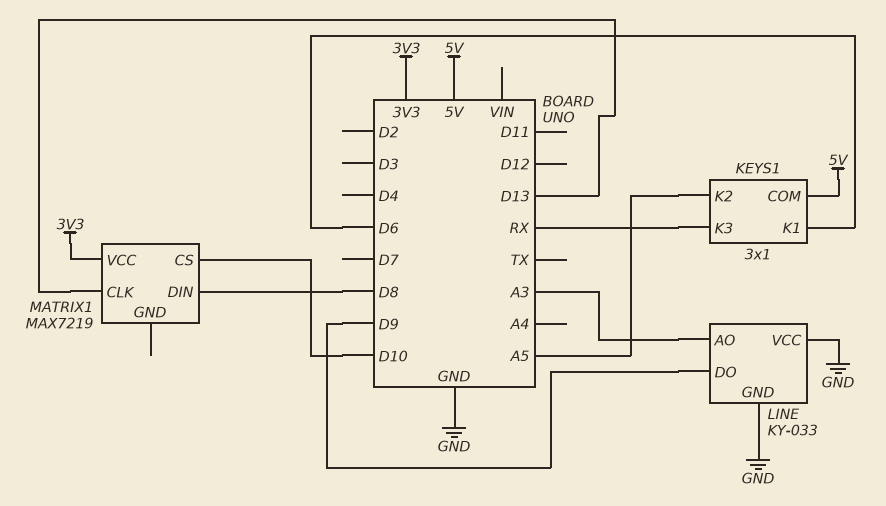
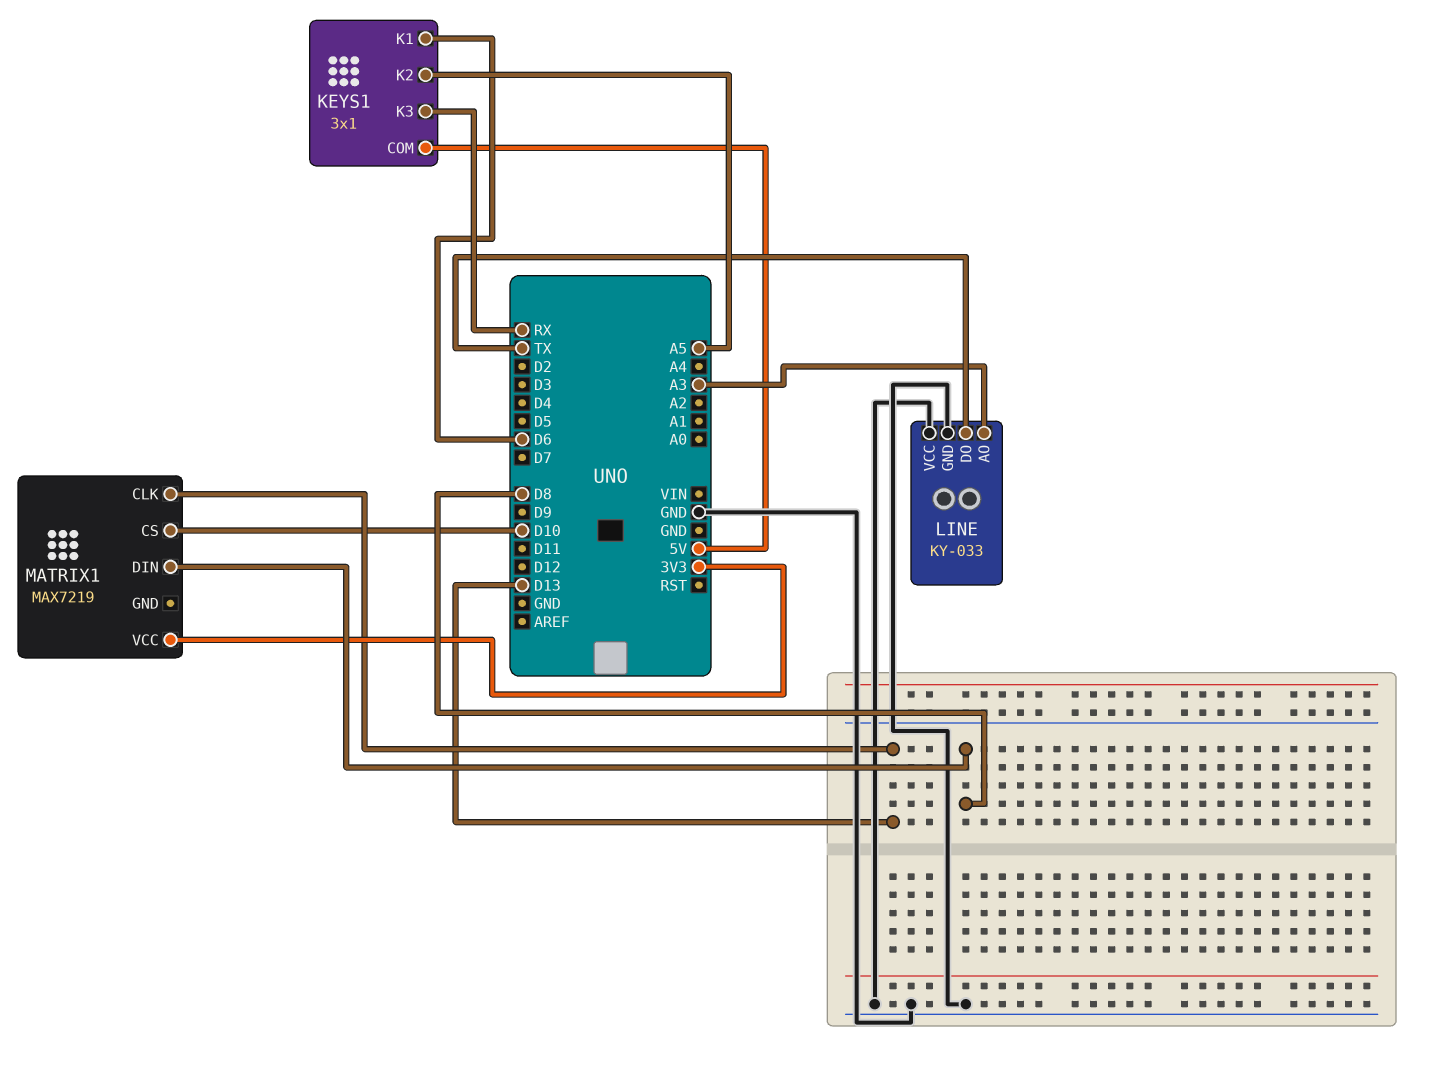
LINE pin DO: D9 -> TX

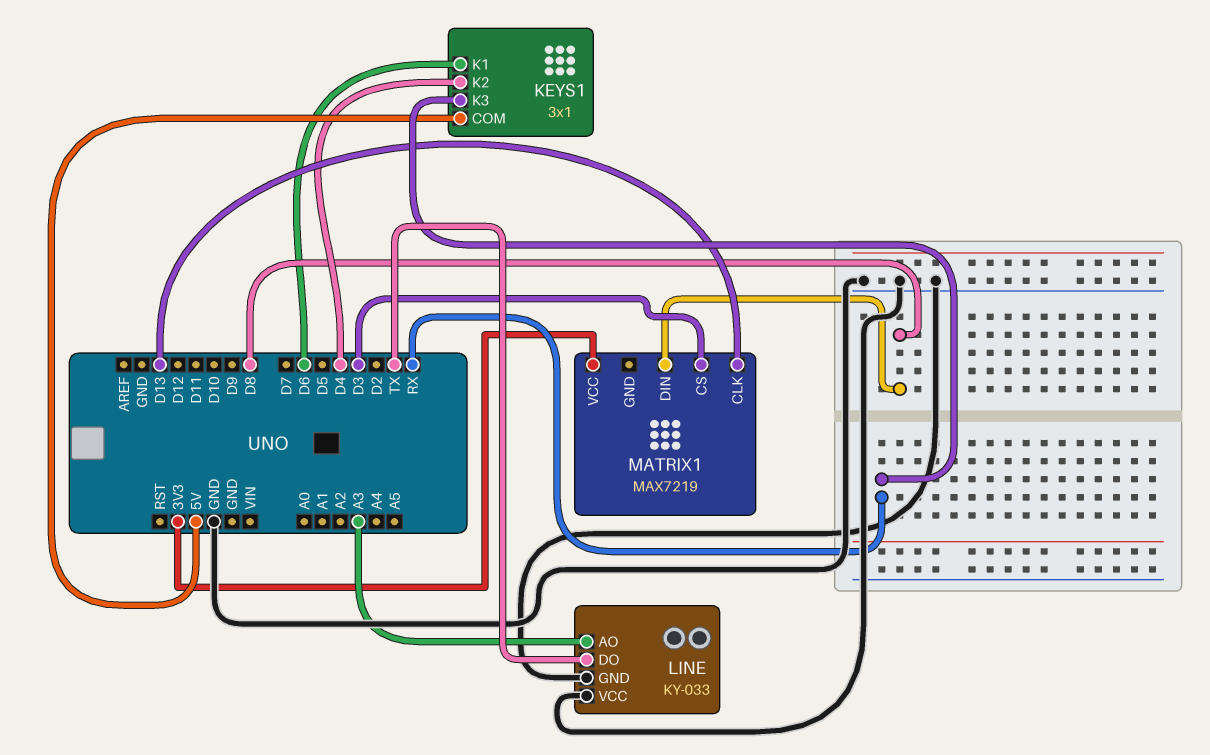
KEYS1 pin K2: A5 -> D4
MATRIX1 pin CS: D10 -> D3

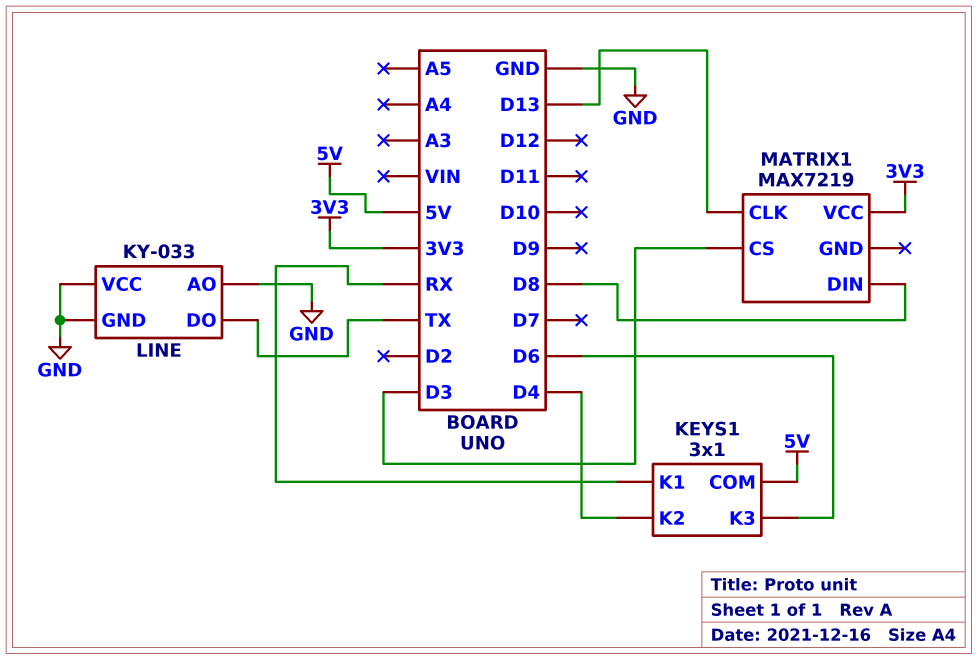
KEYS1 pin K1: D6 -> RX
KEYS1 pin K3: RX -> D6
LINE pin AO: A3 -> GND

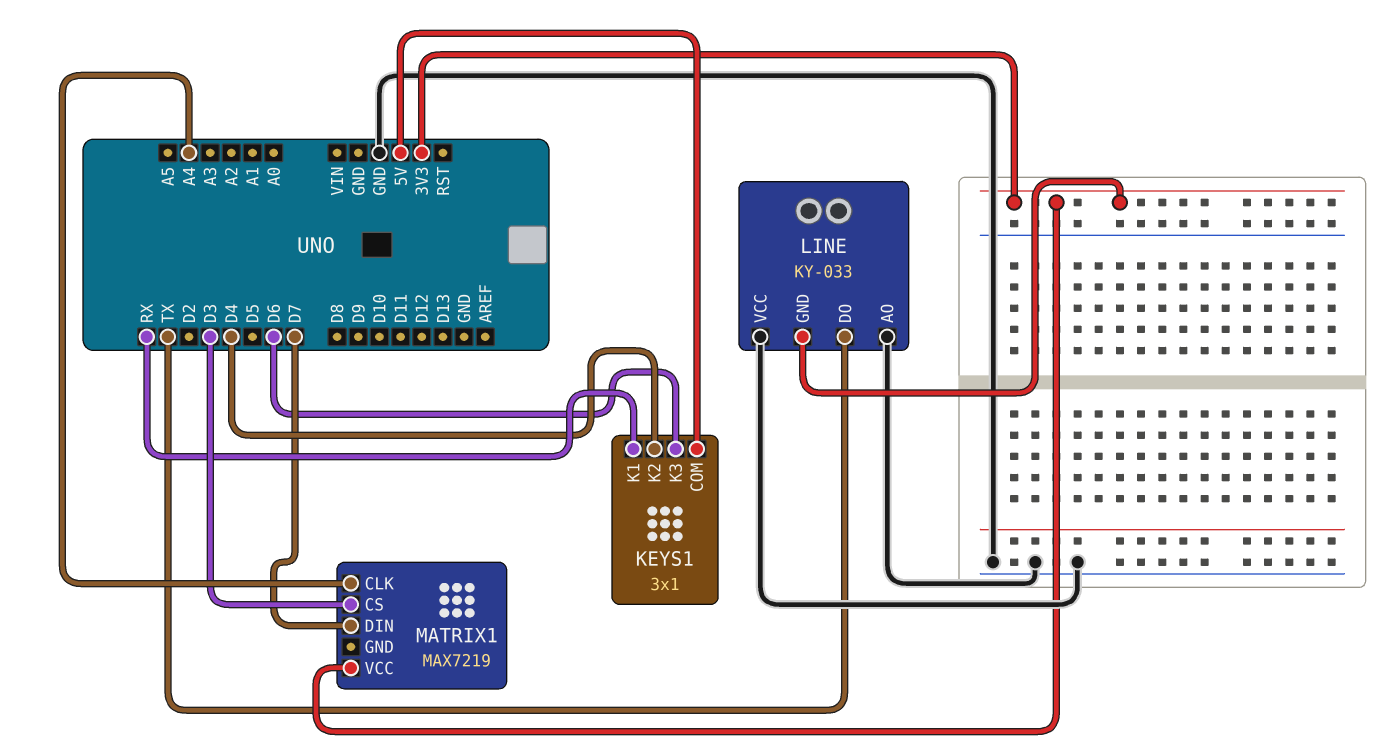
LINE pin GND: GND -> 3V3
MATRIX1 pin CLK: D13 -> A4
MATRIX1 pin DIN: D8 -> D7

